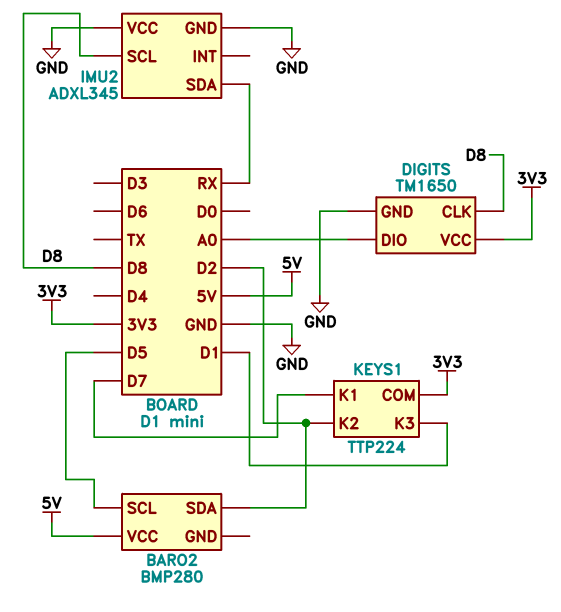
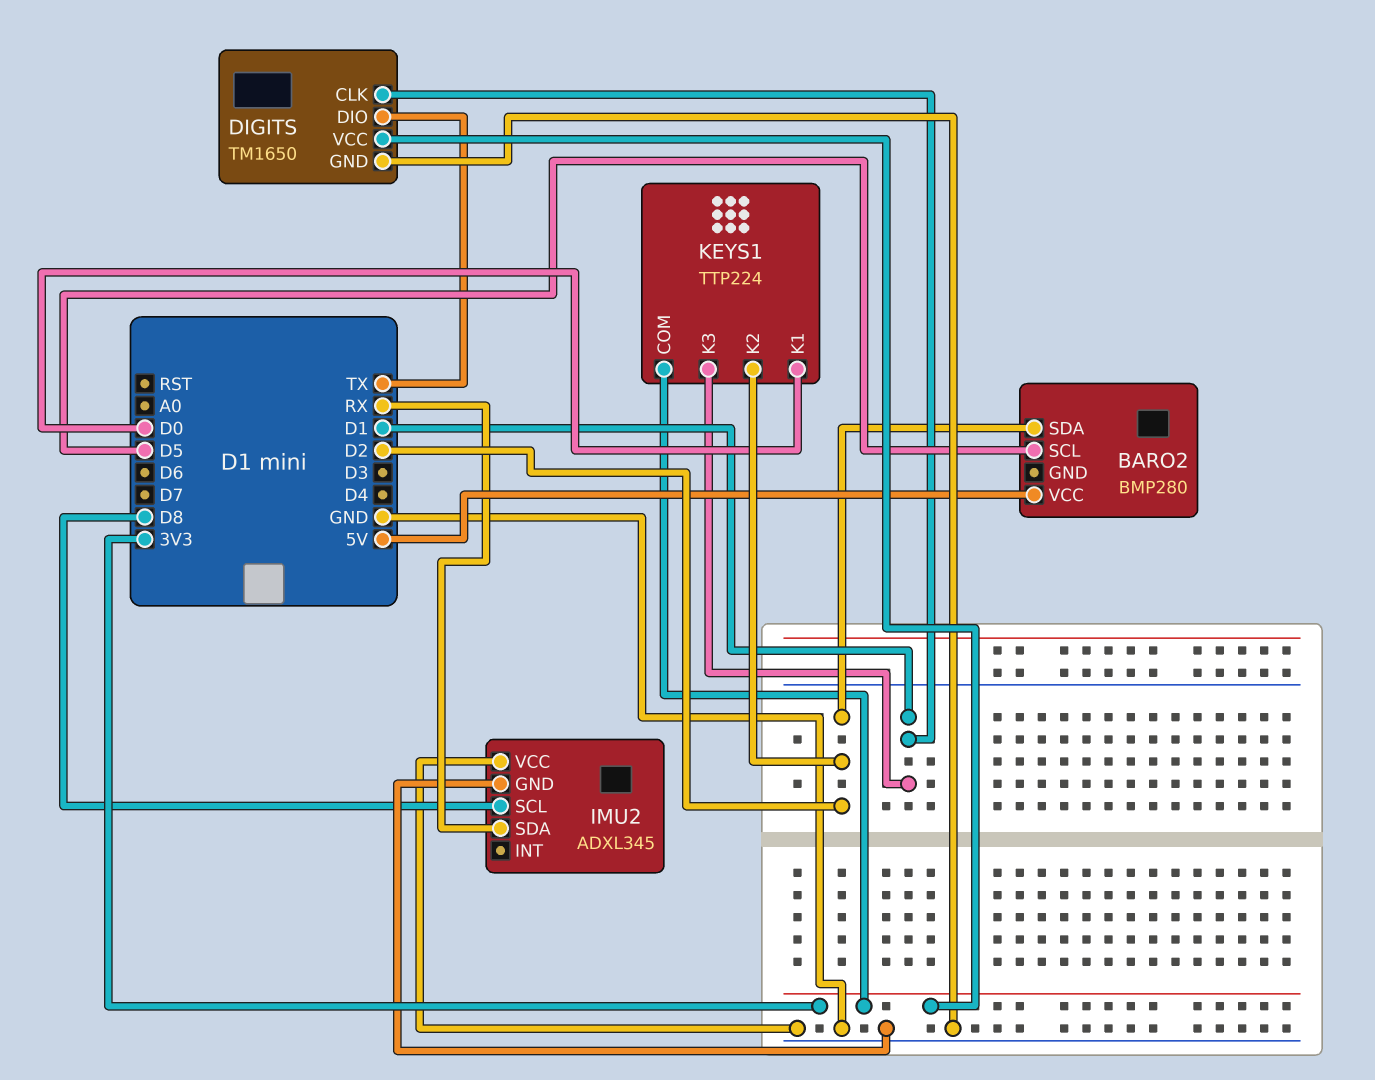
DIGITS pin CLK: D8 -> D1
DIGITS pin DIO: A0 -> TX
KEYS1 pin K1: D7 -> D0

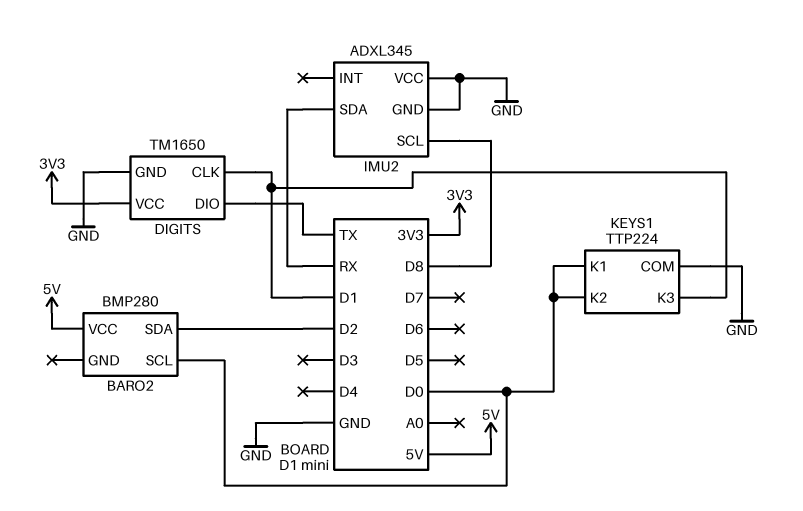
BARO2 pin SCL: D5 -> D0
KEYS1 pin COM: 3V3 -> GND
KEYS1 pin K2: D2 -> D0

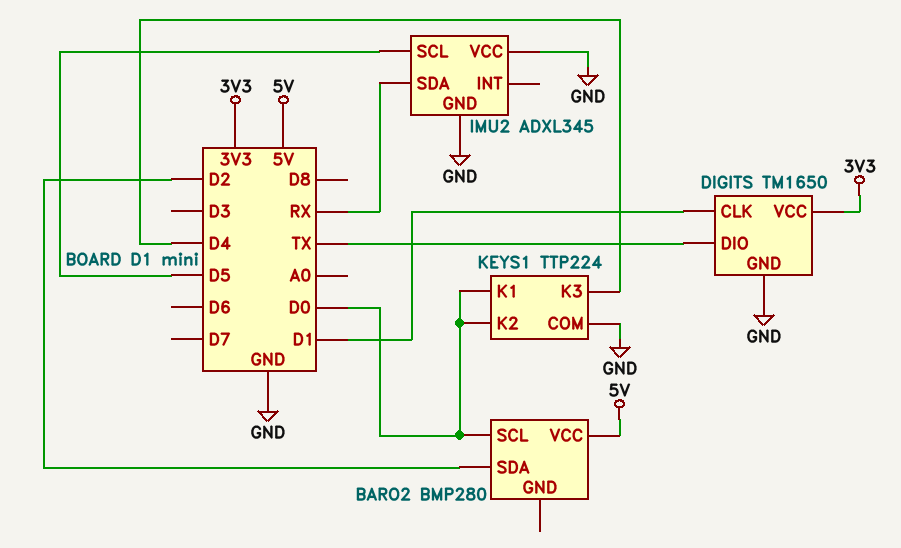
IMU2 pin SCL: D8 -> D5
KEYS1 pin K3: D1 -> D4

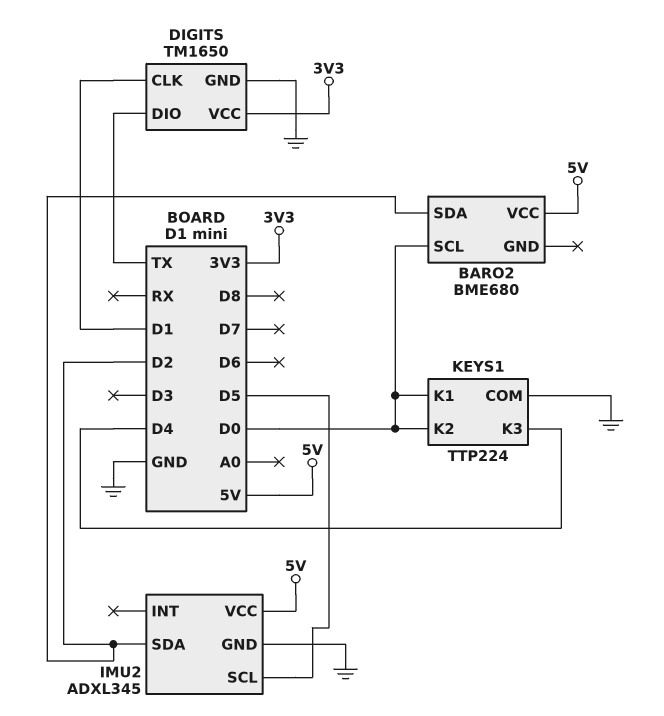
BARO2: BMP280 -> BME680
IMU2 pin SDA: RX -> D2
IMU2 pin VCC: GND -> 5V

